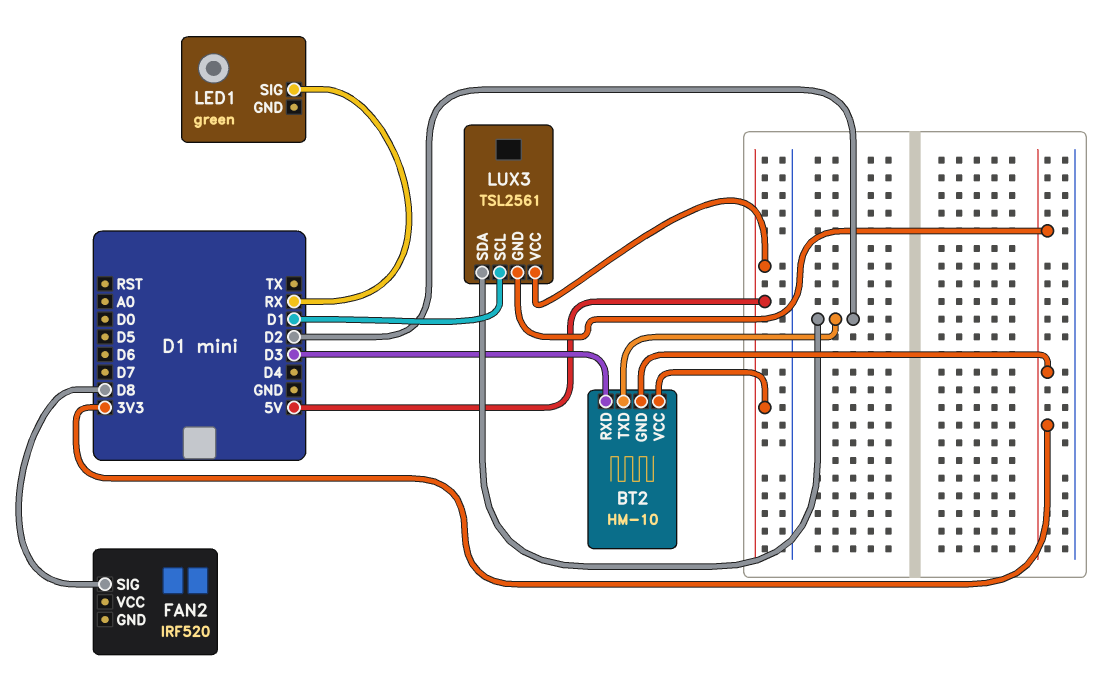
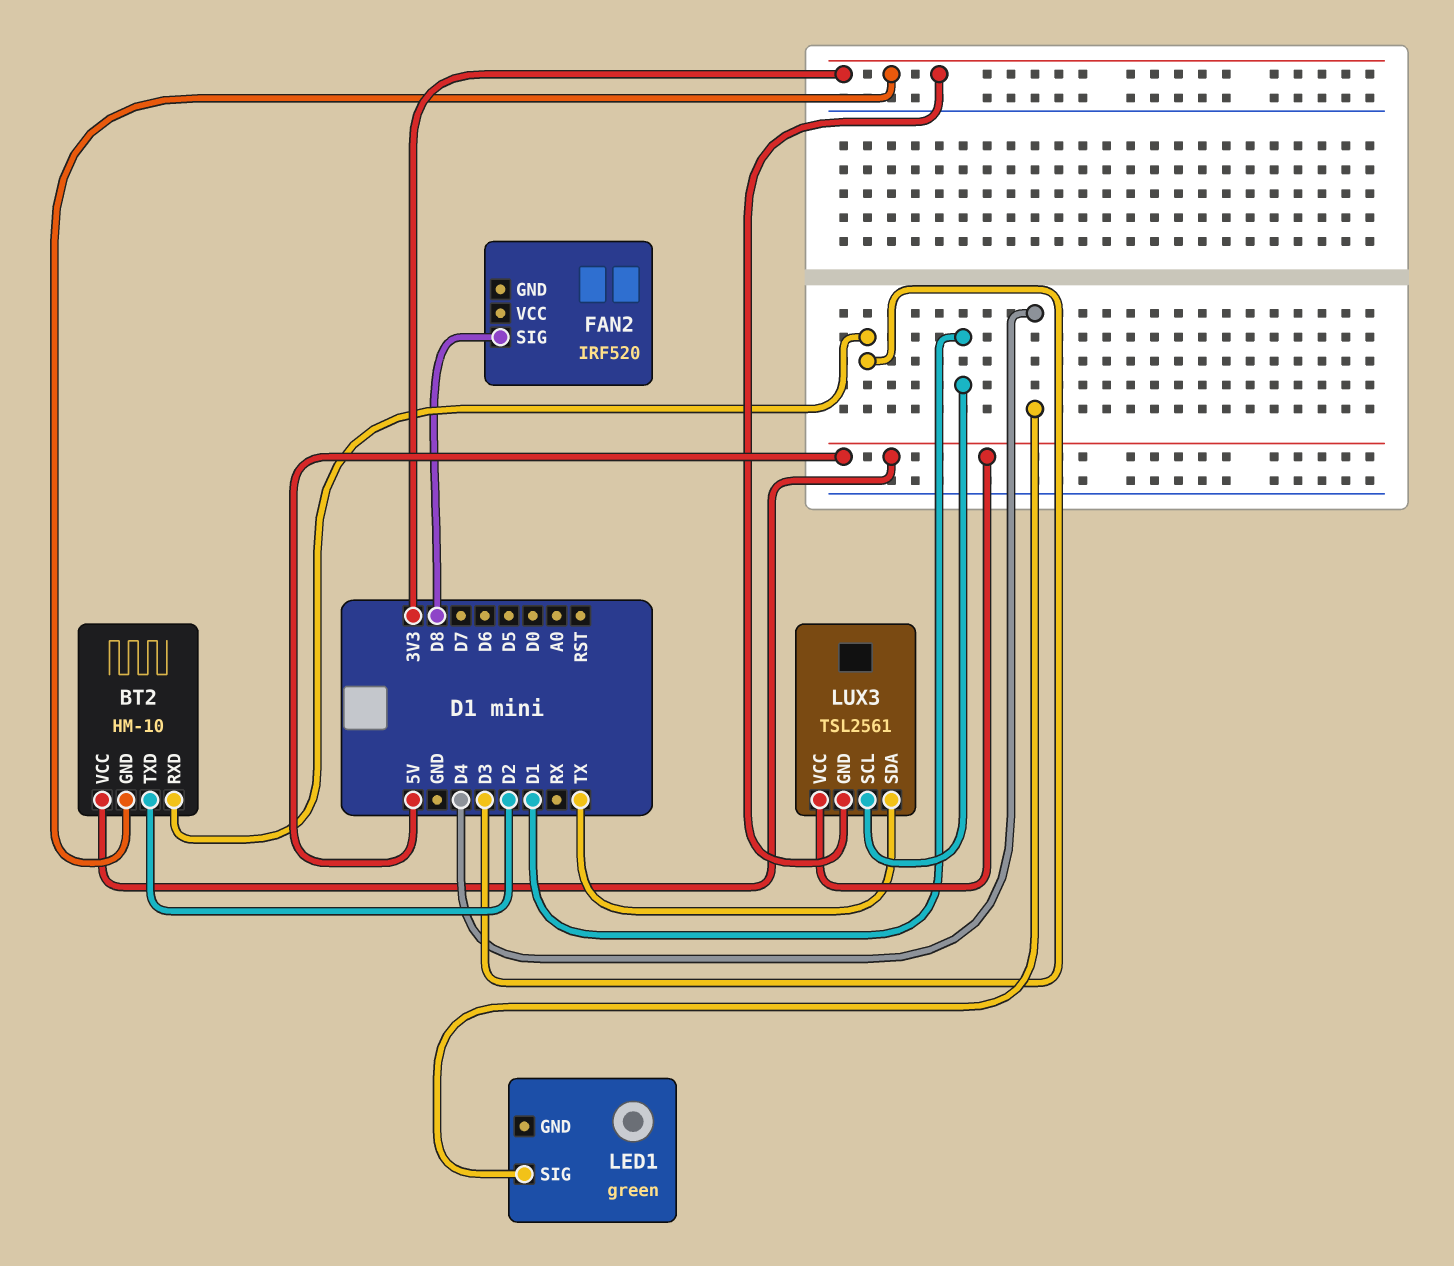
LED1 pin SIG: RX -> D4
LUX3 pin SDA: D2 -> TX

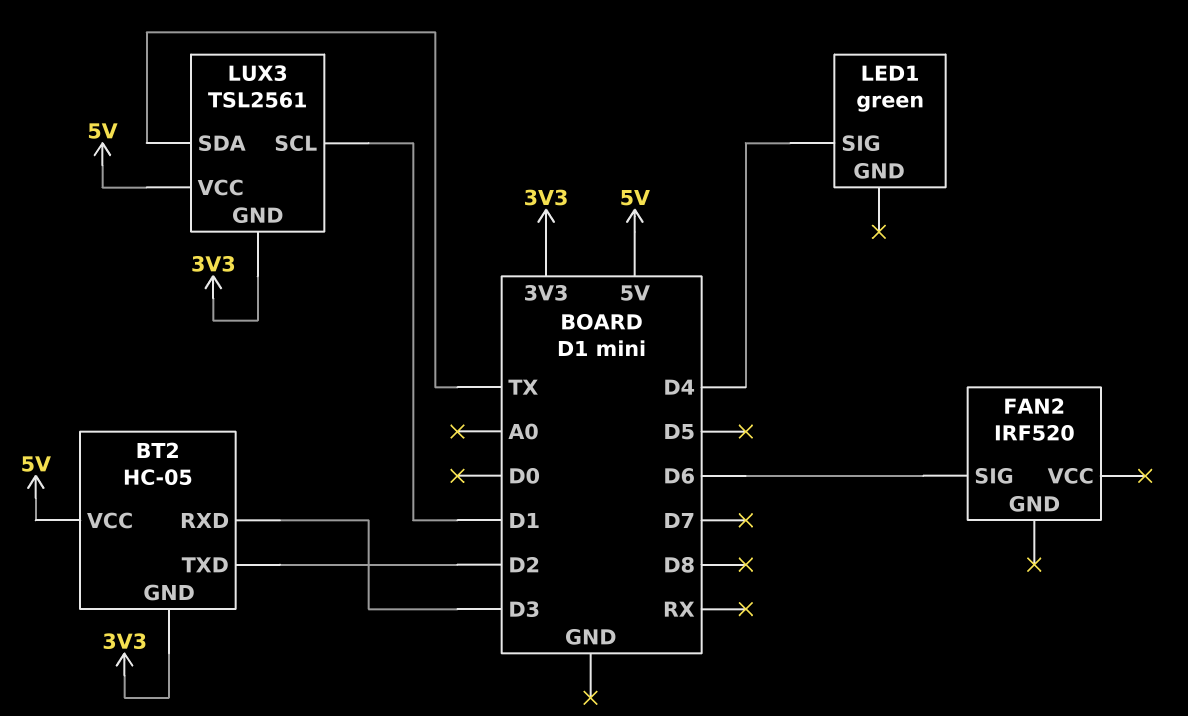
BT2: HM-10 -> HC-05
FAN2 pin SIG: D8 -> D6

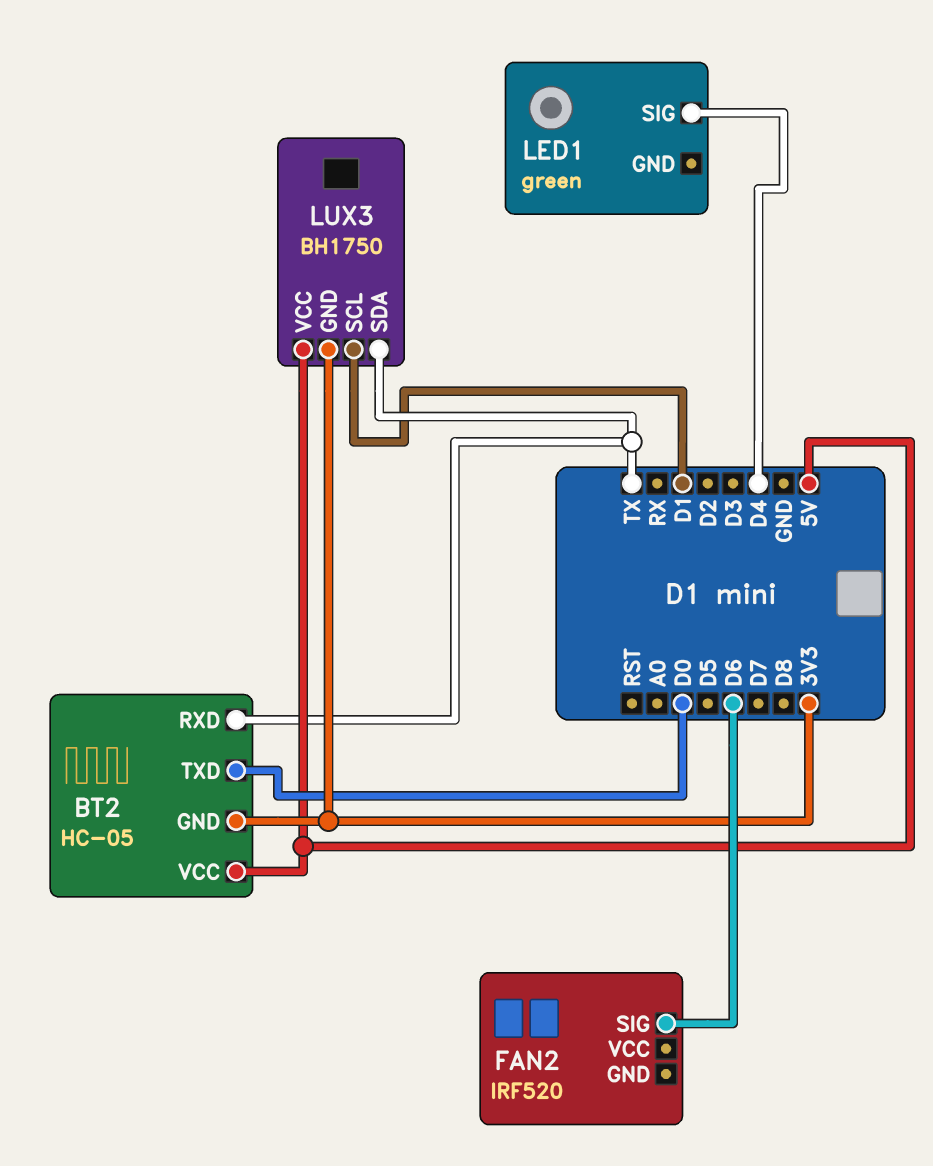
BT2 pin RXD: D3 -> TX
BT2 pin TXD: D2 -> D0
LUX3: TSL2561 -> BH1750

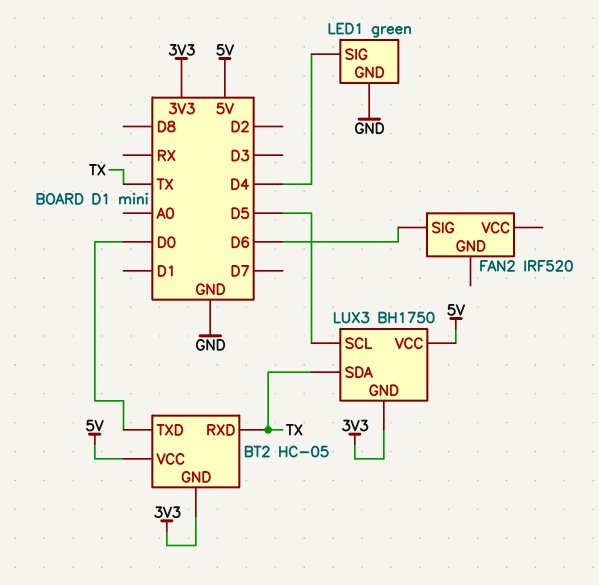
LED1 pin GND: none -> GND
LUX3 pin SCL: D1 -> D5

